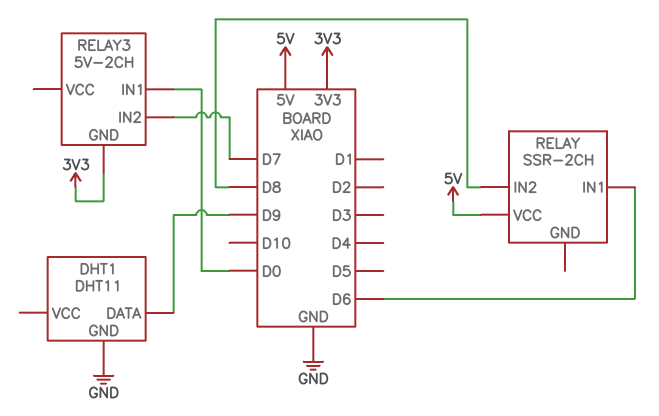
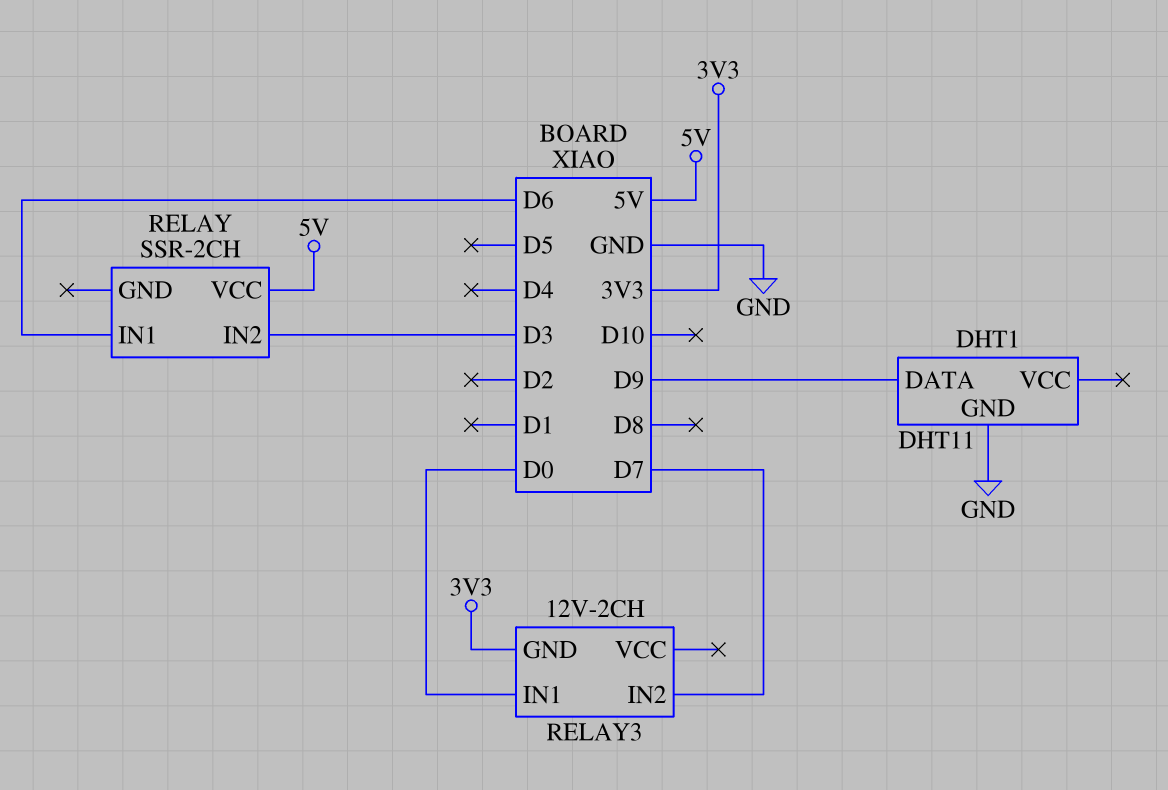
RELAY pin IN2: D8 -> D3
RELAY3: 5V-2CH -> 12V-2CH

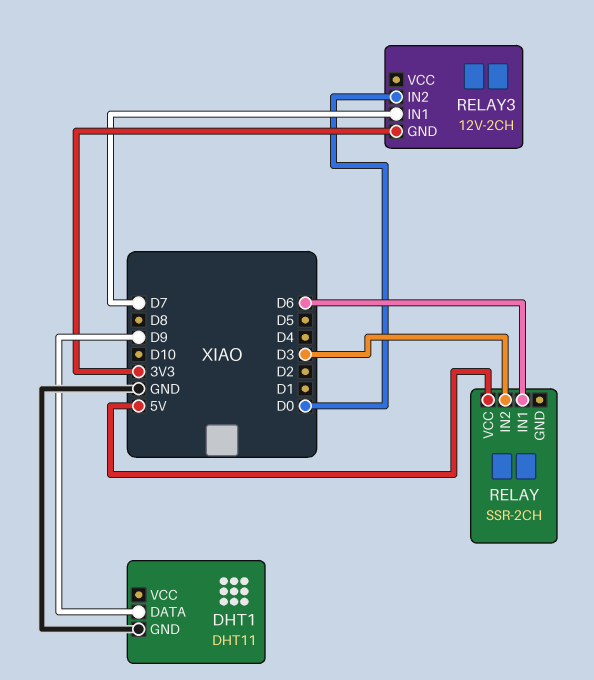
RELAY3 pin IN1: D0 -> D7
RELAY3 pin IN2: D7 -> D0

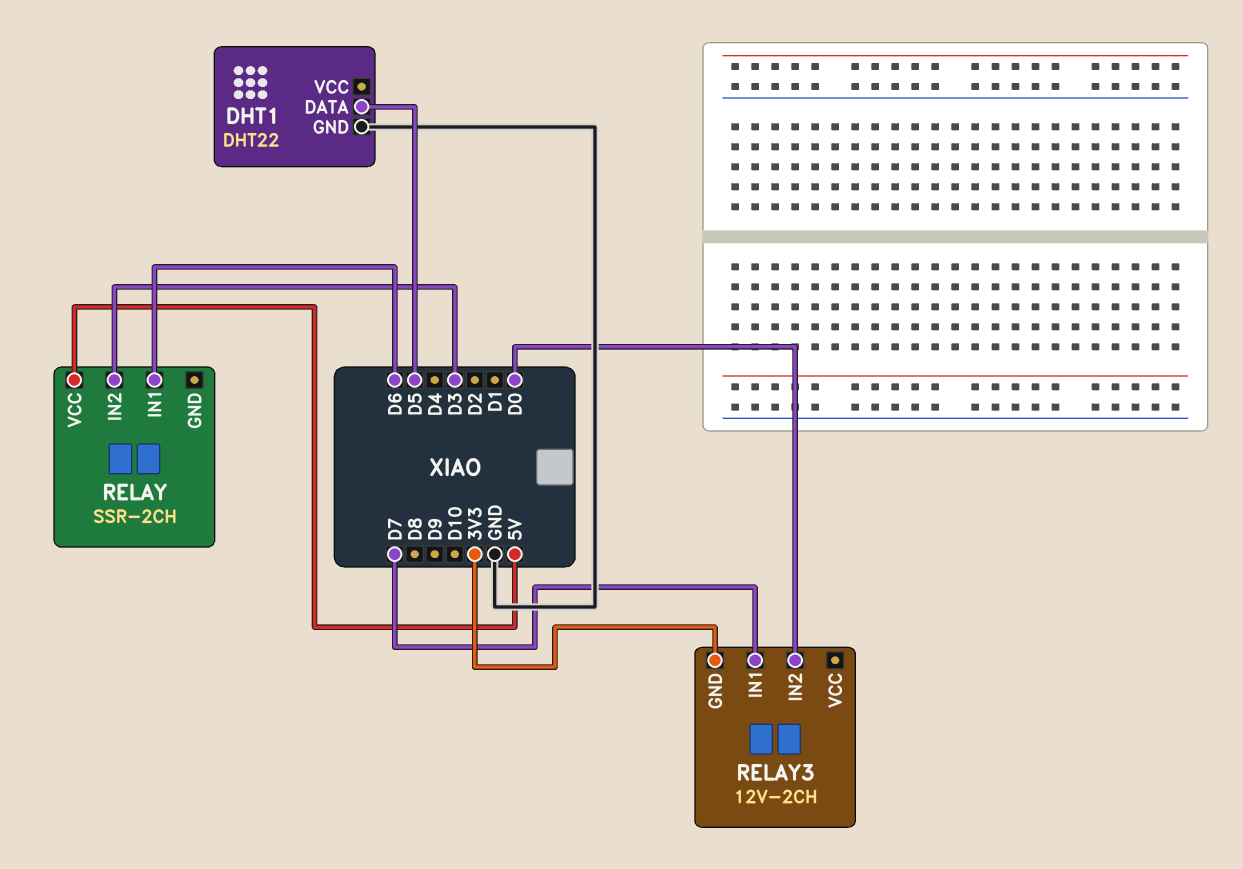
DHT1: DHT11 -> DHT22
DHT1 pin DATA: D9 -> D5

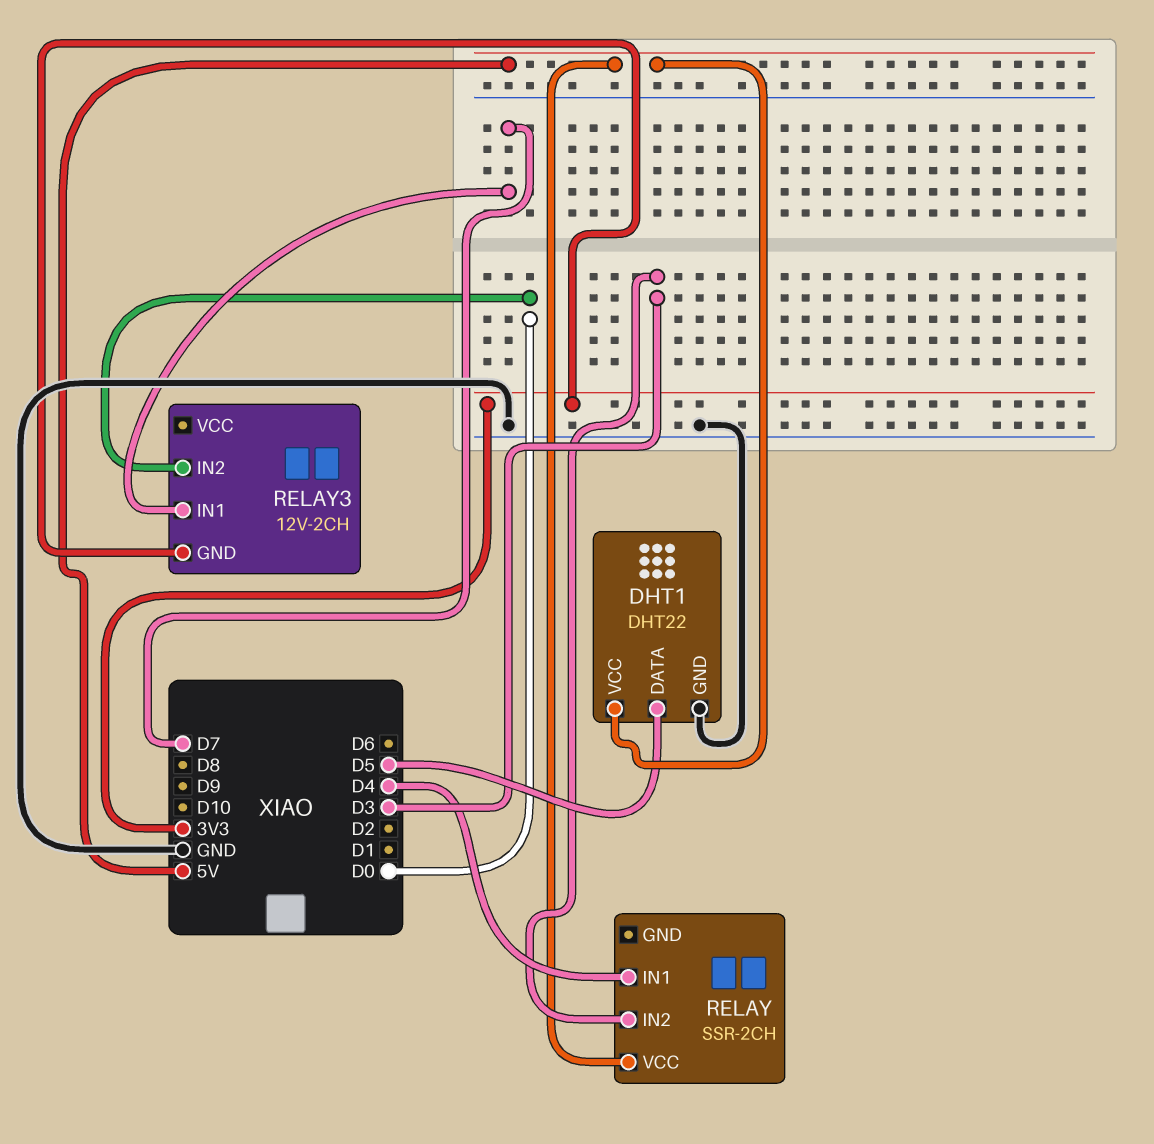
DHT1 pin VCC: none -> 5V
RELAY pin IN1: D6 -> D4

